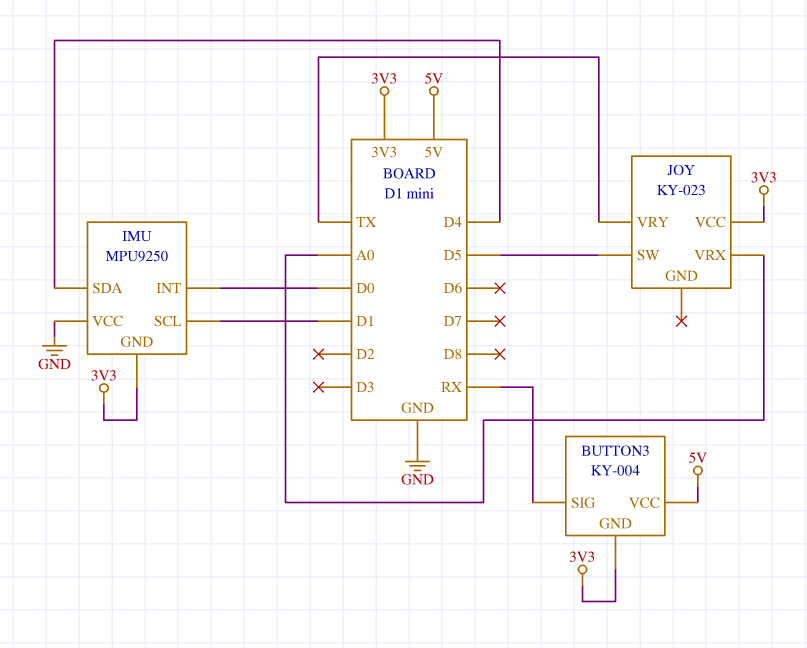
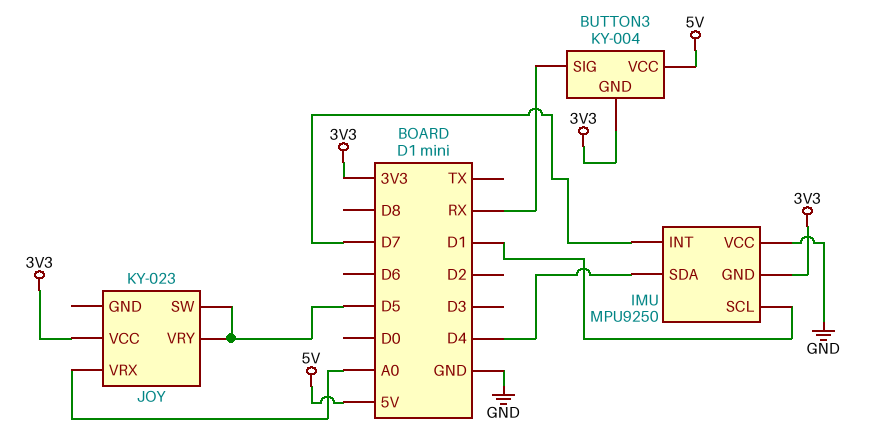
IMU pin INT: D0 -> D7
JOY pin VRY: TX -> D5

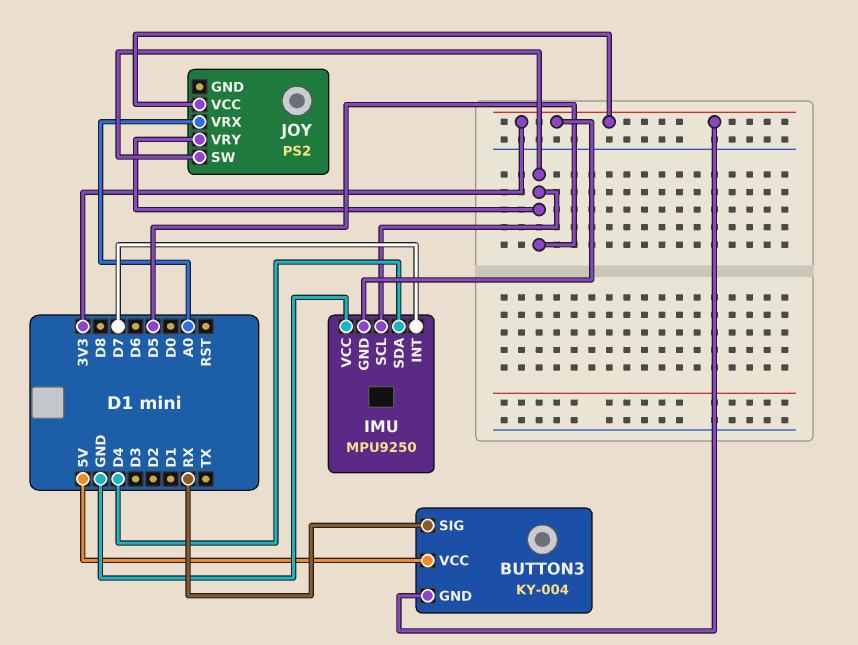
IMU pin SCL: D1 -> D5
JOY: KY-023 -> PS2

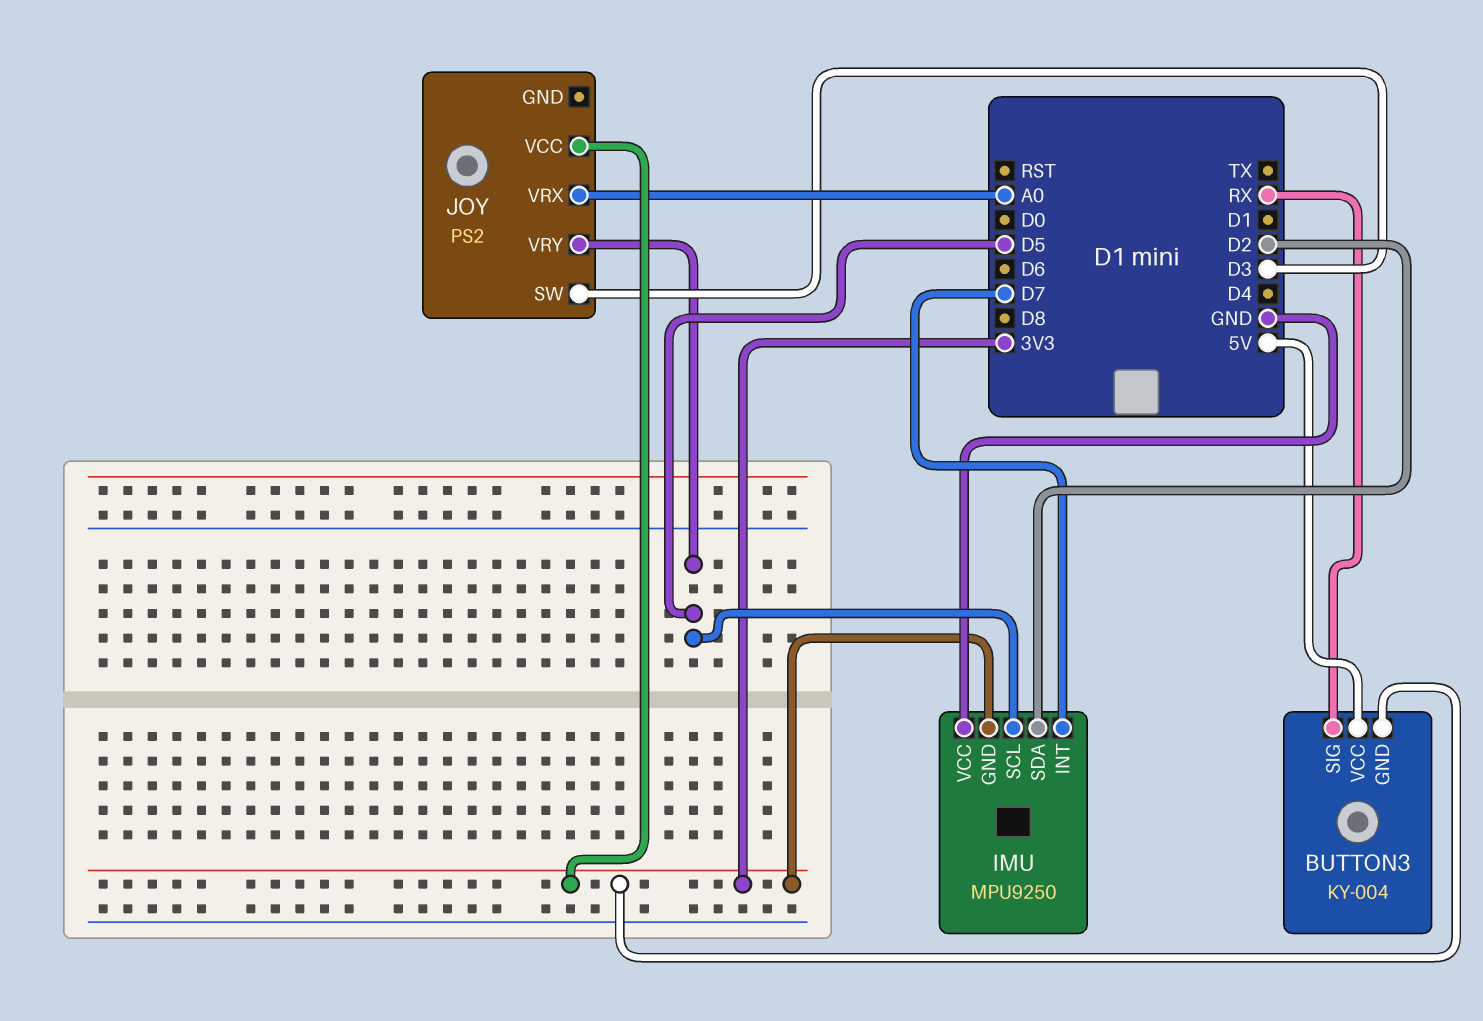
IMU pin SDA: D4 -> D2
JOY pin SW: D5 -> D3

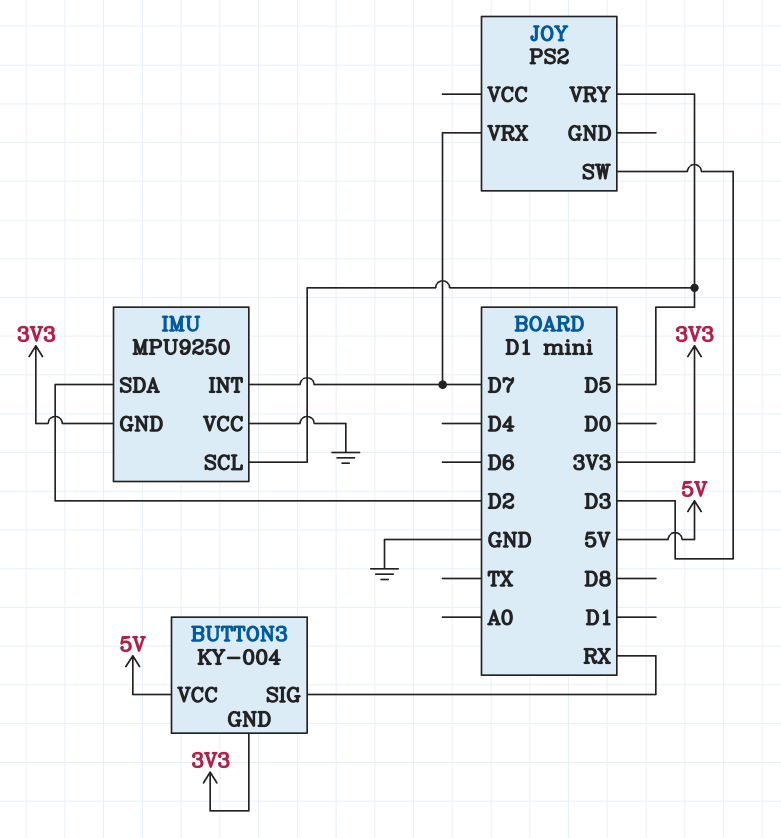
JOY pin VCC: 3V3 -> none
JOY pin VRX: A0 -> D7

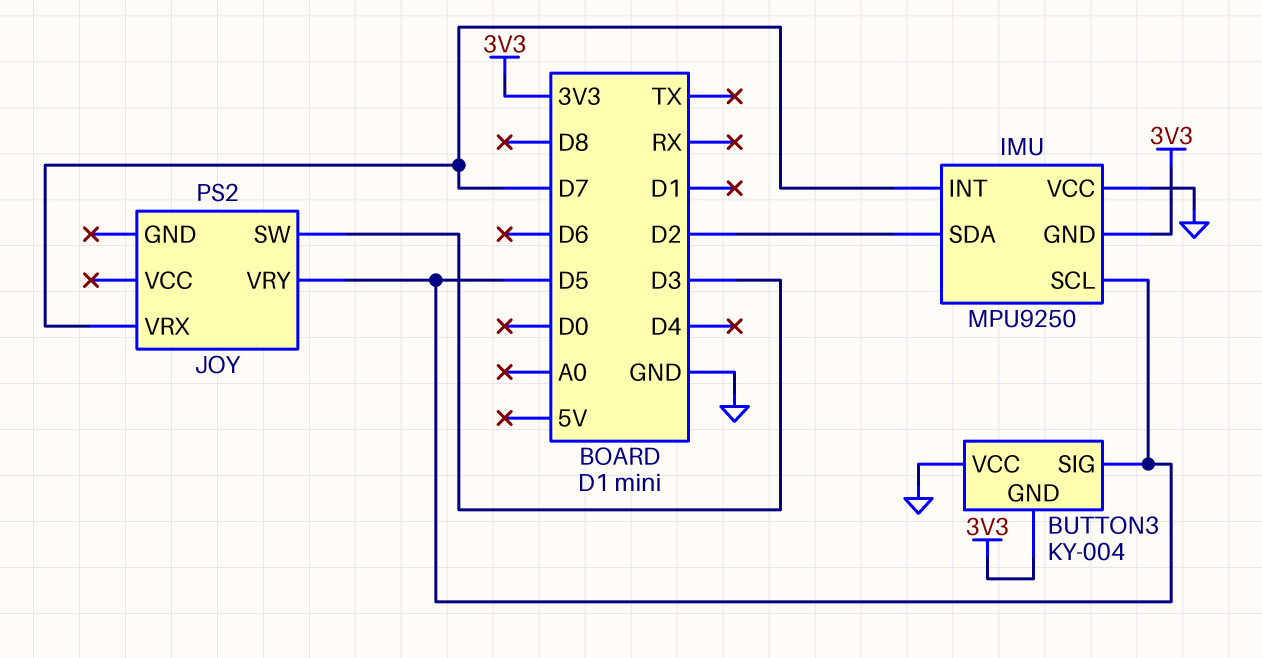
BUTTON3 pin SIG: RX -> D5
BUTTON3 pin VCC: 5V -> GND

